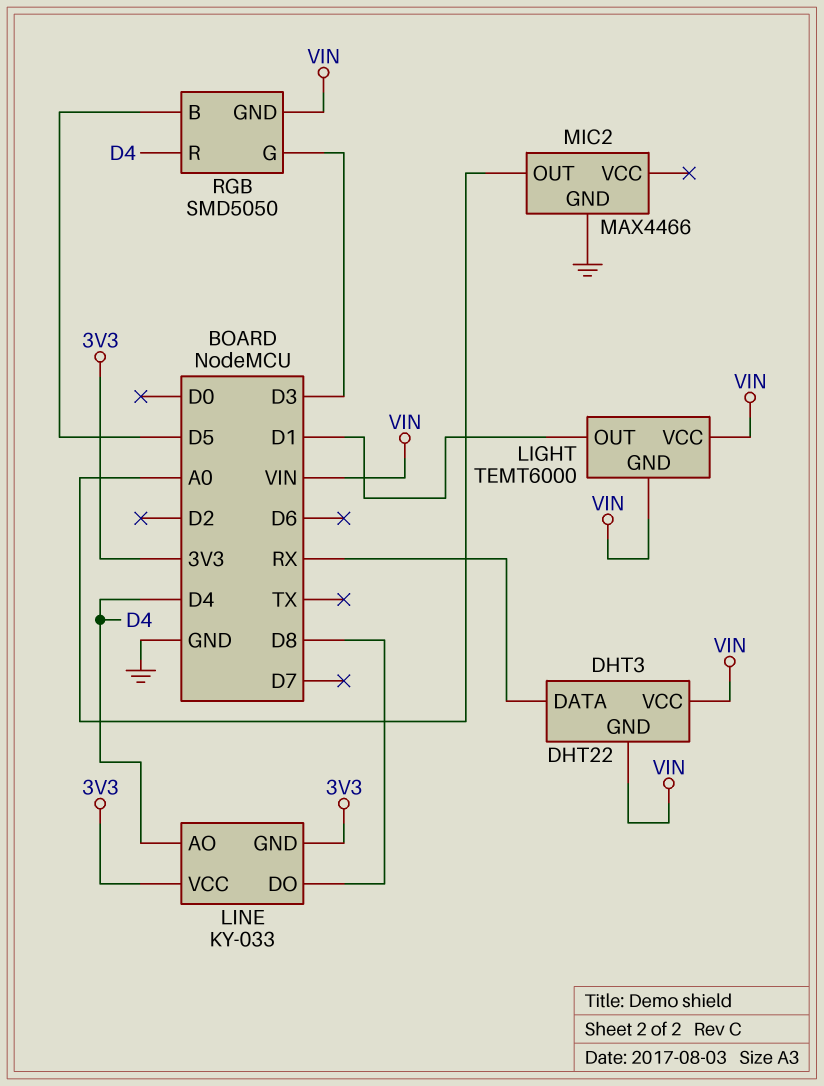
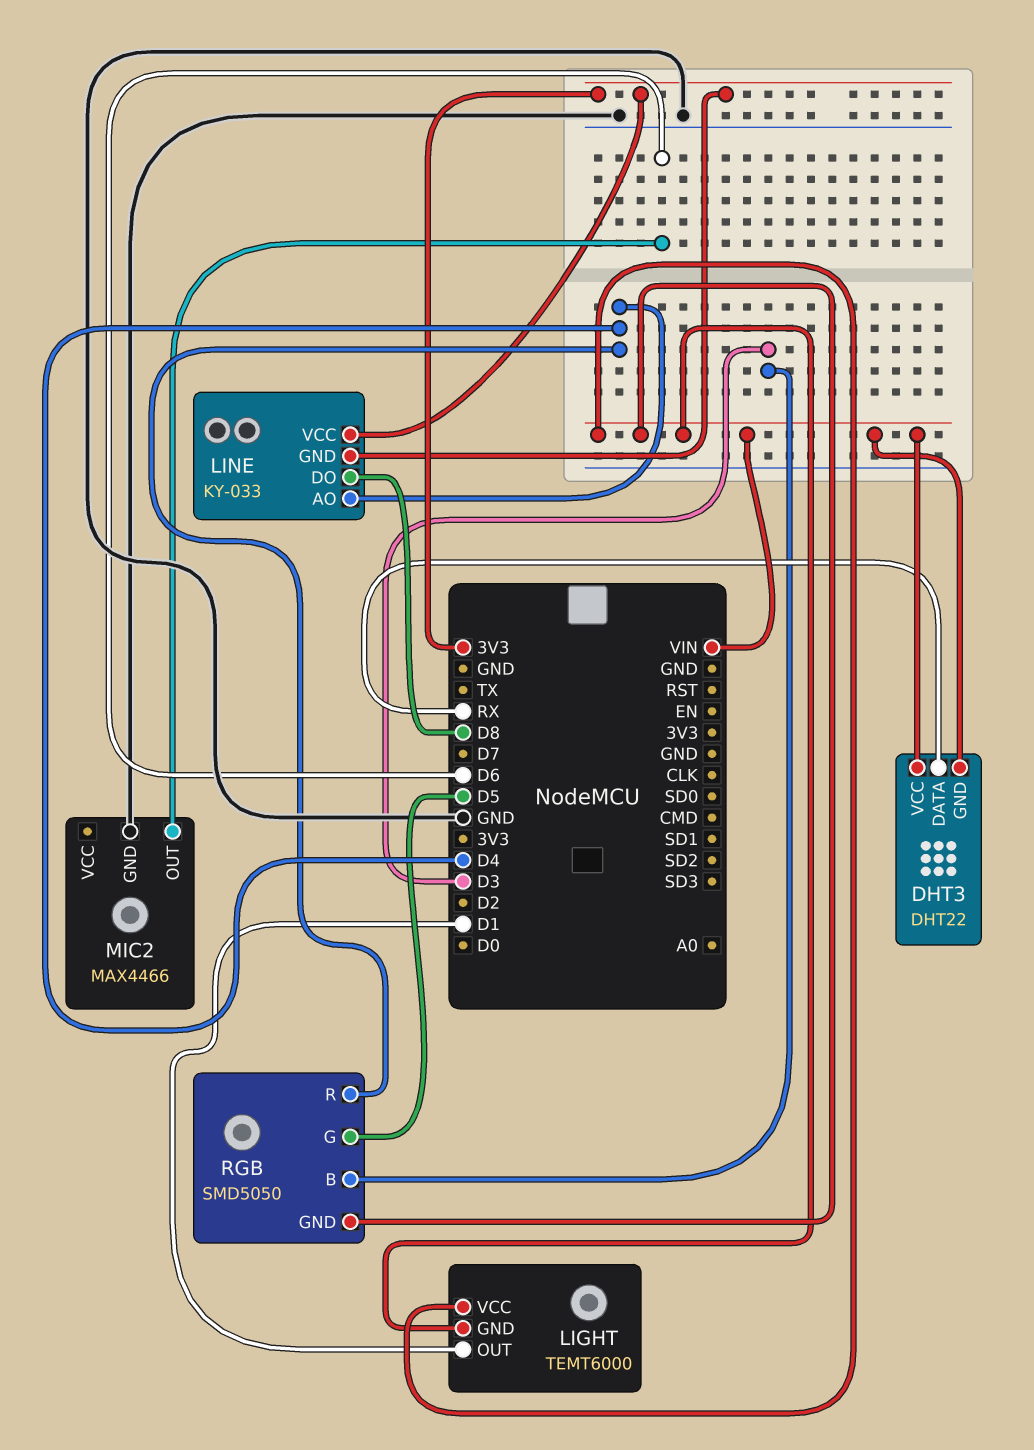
MIC2 pin OUT: A0 -> D6
RGB pin B: D5 -> D3
RGB pin G: D3 -> D5

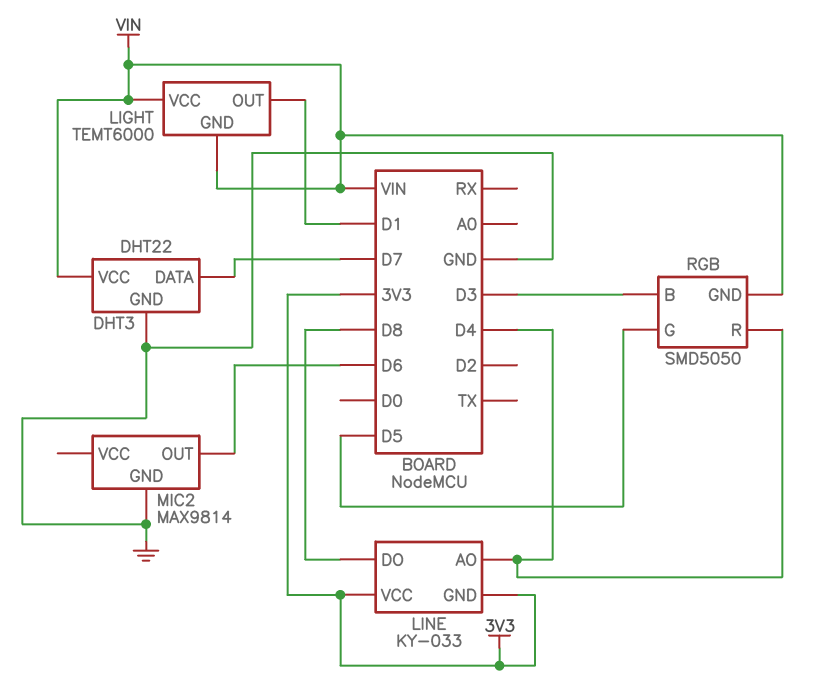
DHT3 pin DATA: RX -> D7
DHT3 pin GND: VIN -> GND
MIC2: MAX4466 -> MAX9814

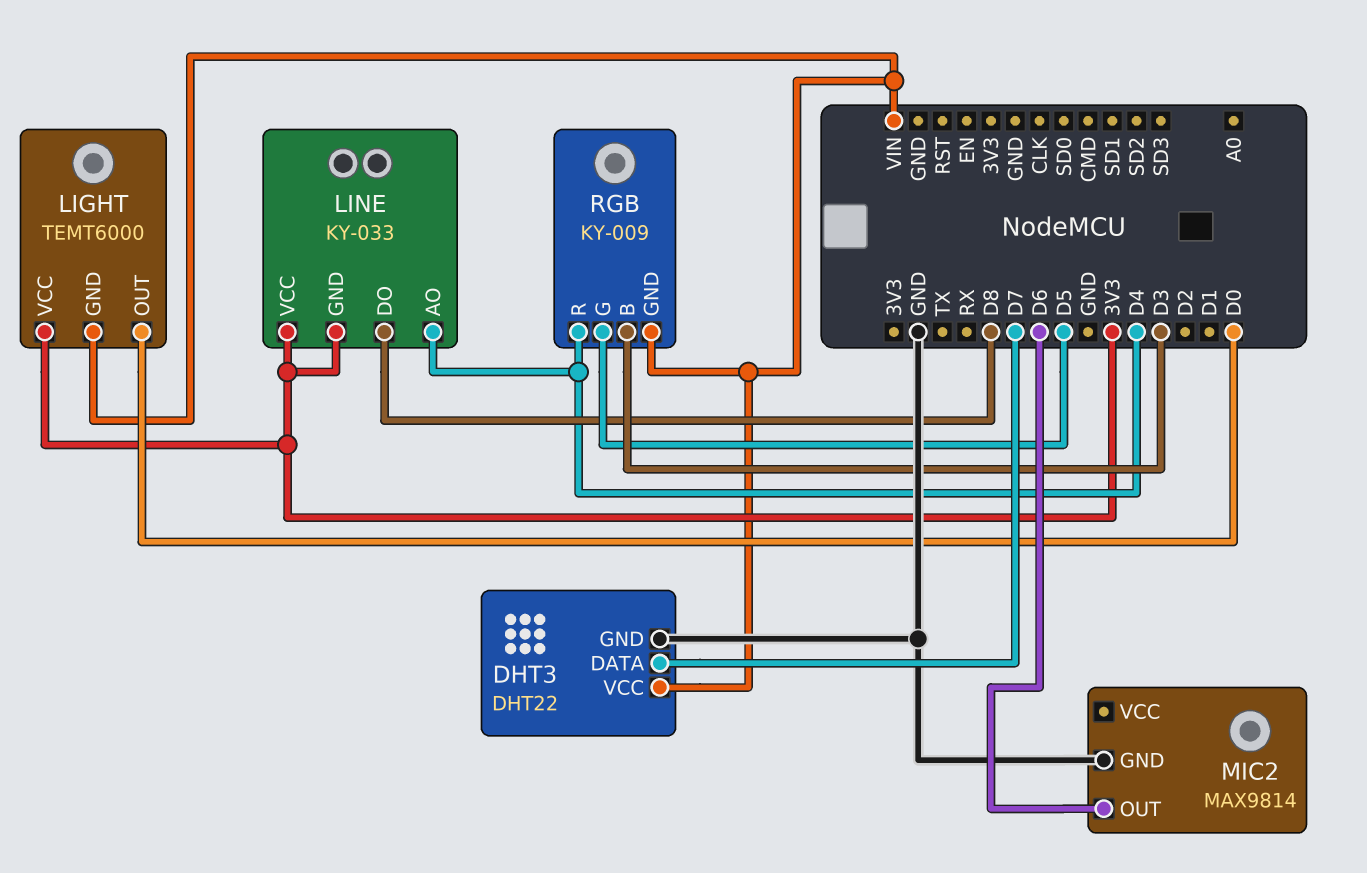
LIGHT pin OUT: D1 -> D0
LIGHT pin VCC: VIN -> 3V3
RGB: SMD5050 -> KY-009

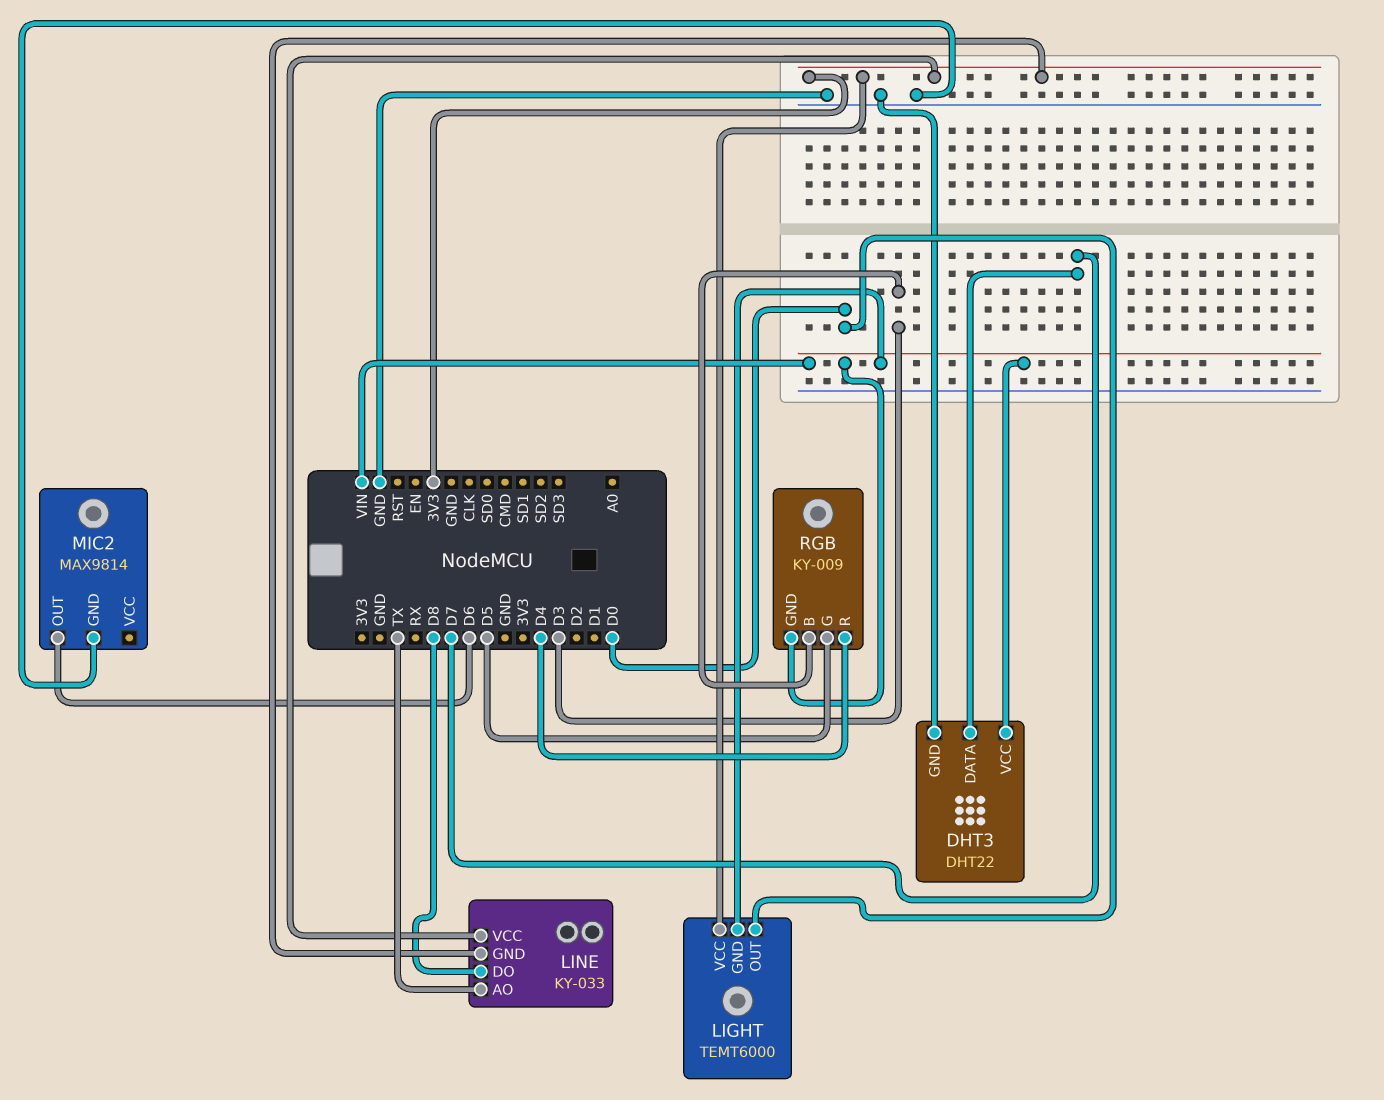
LINE pin AO: D4 -> TX

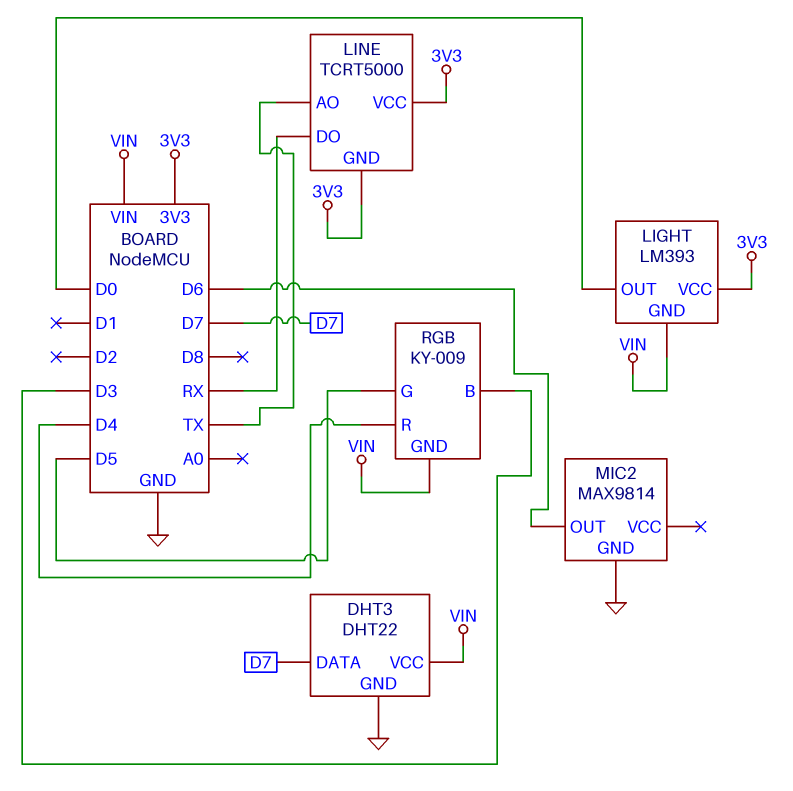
LIGHT: TEMT6000 -> LM393
LINE: KY-033 -> TCRT5000
LINE pin DO: D8 -> RX

